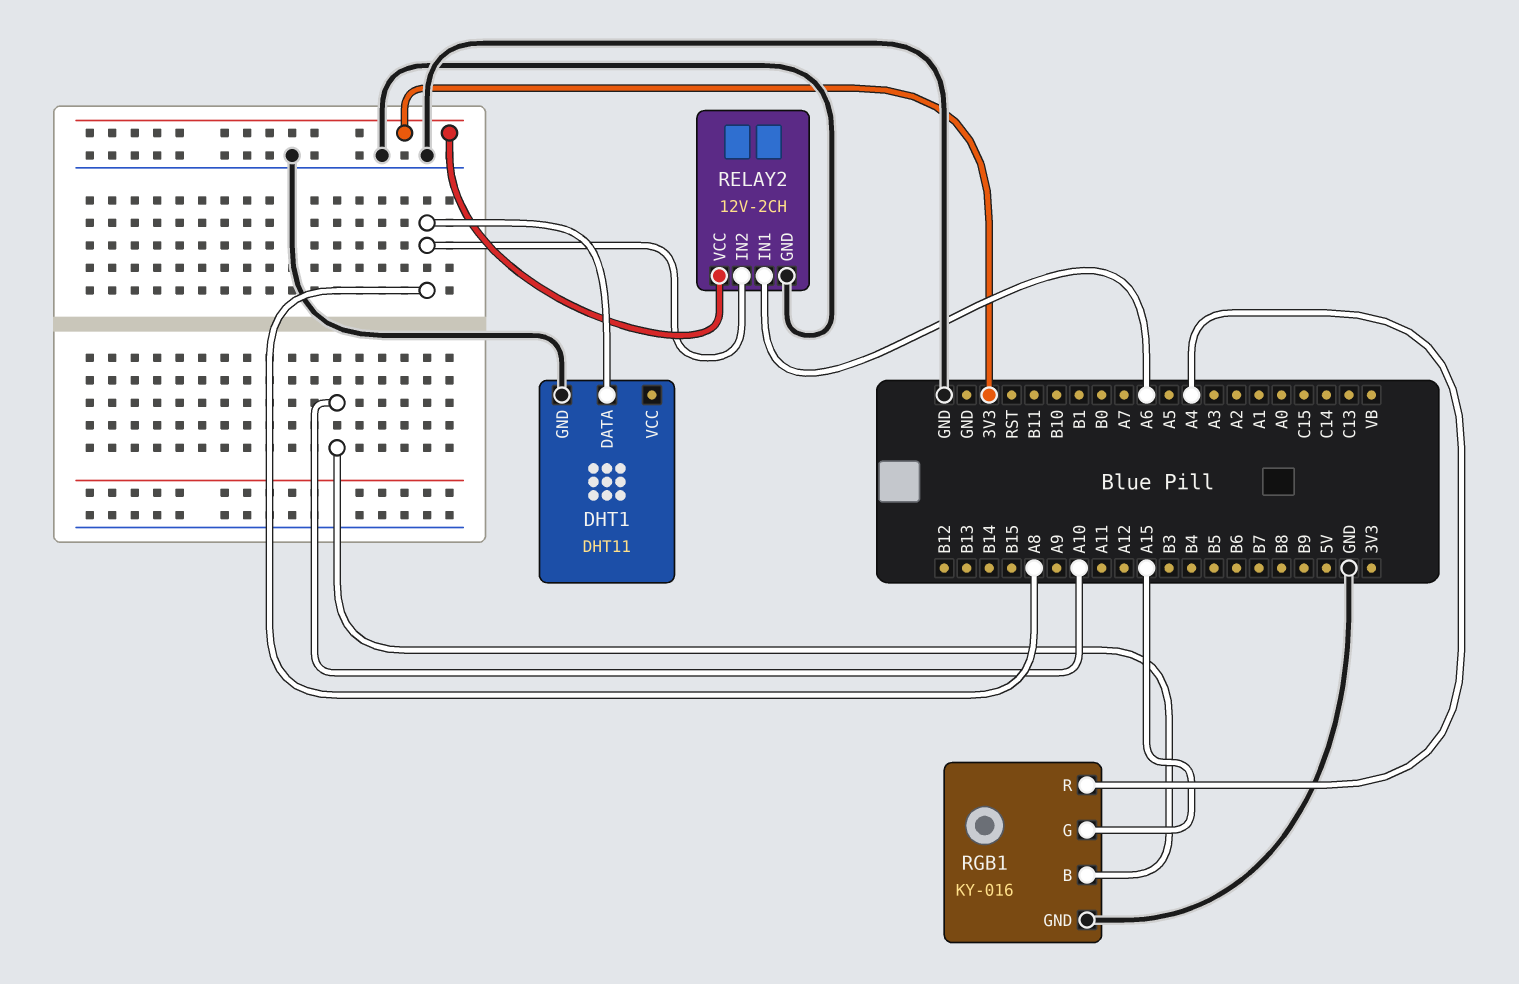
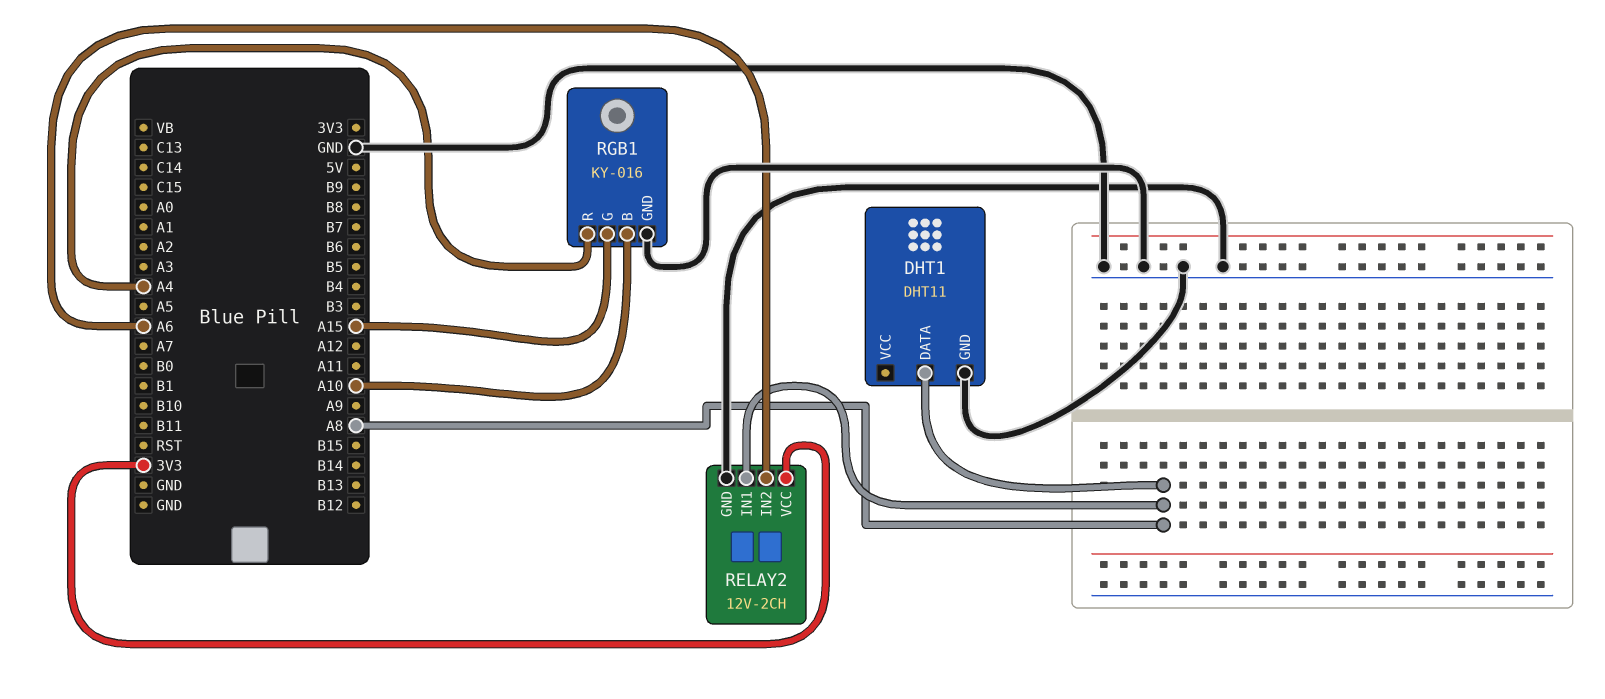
RELAY2 pin IN1: A6 -> A8
RELAY2 pin IN2: A8 -> A6

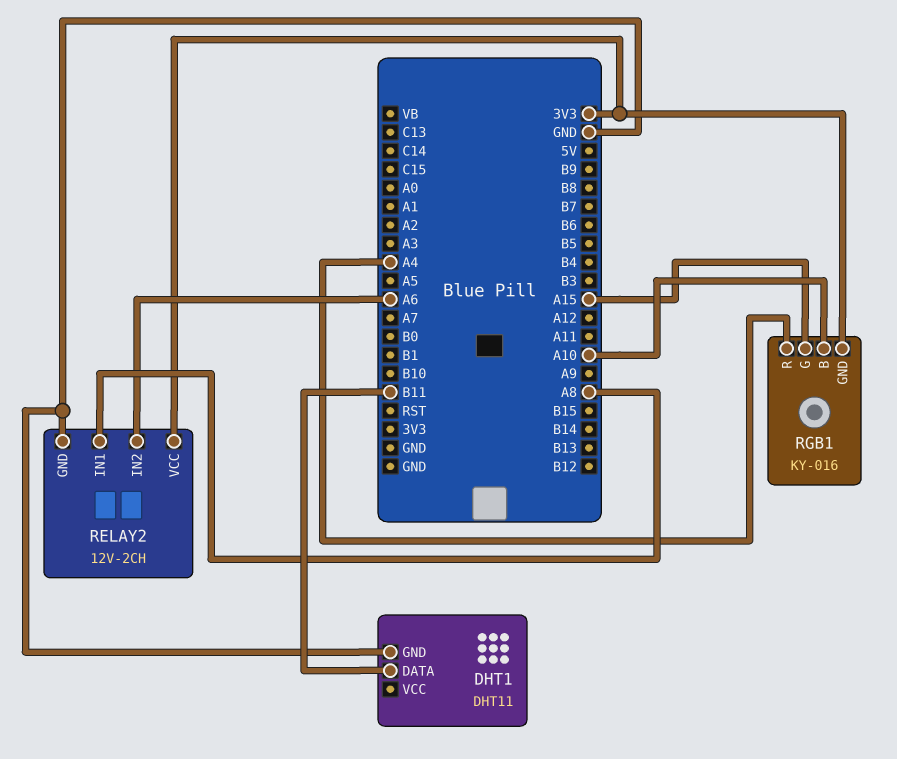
DHT1 pin DATA: A8 -> B11
RGB1 pin GND: GND -> 3V3

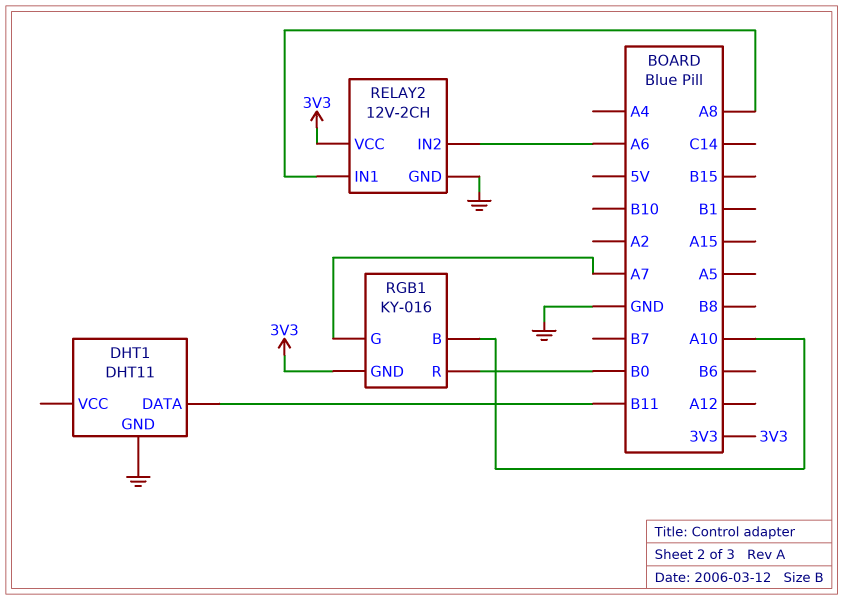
RGB1 pin G: A15 -> A7
RGB1 pin R: A4 -> B0

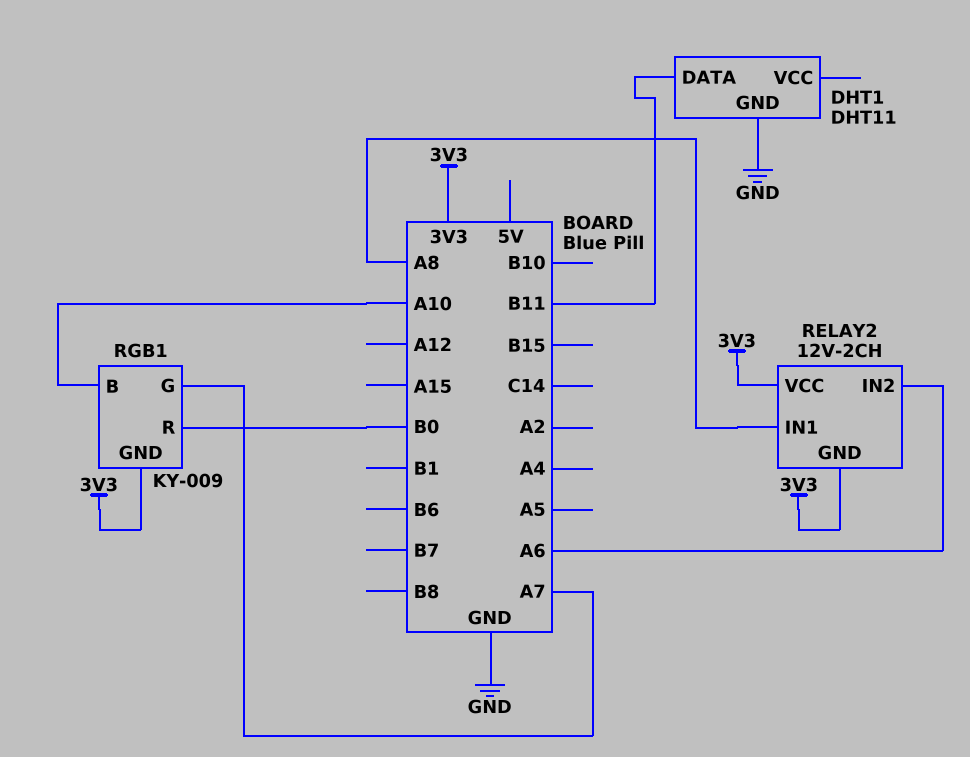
RELAY2 pin GND: GND -> 3V3
RGB1: KY-016 -> KY-009

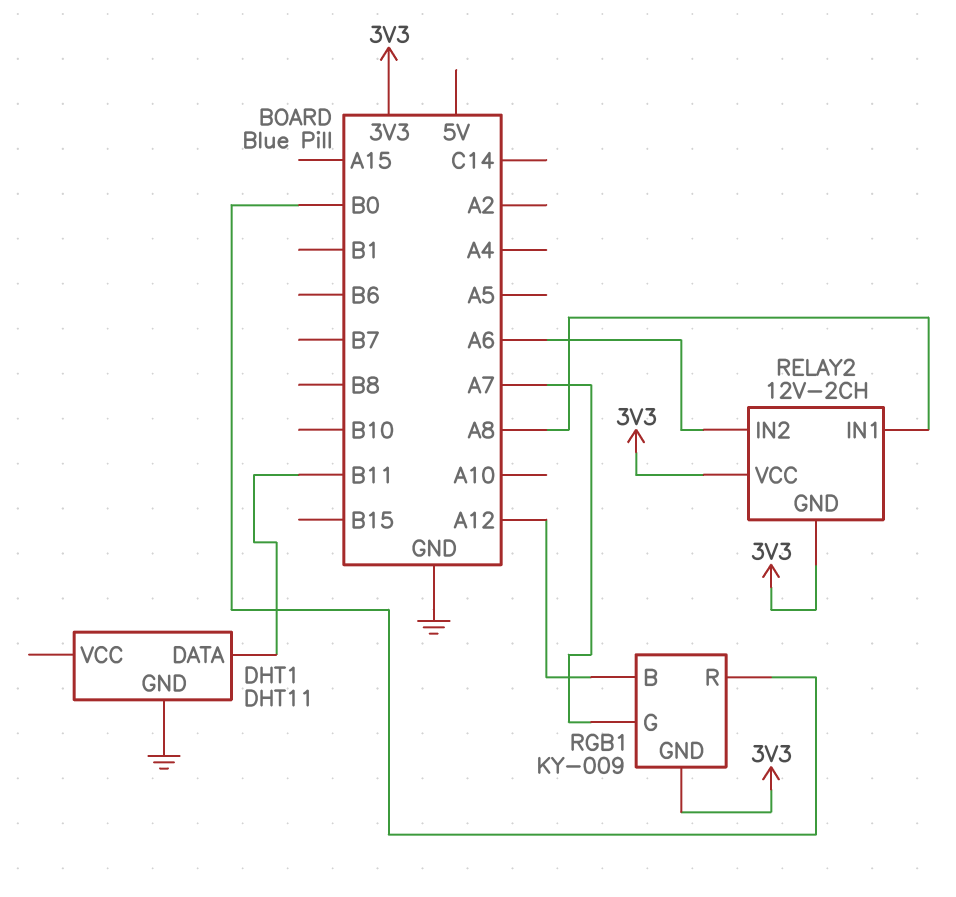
RGB1 pin B: A10 -> A12

